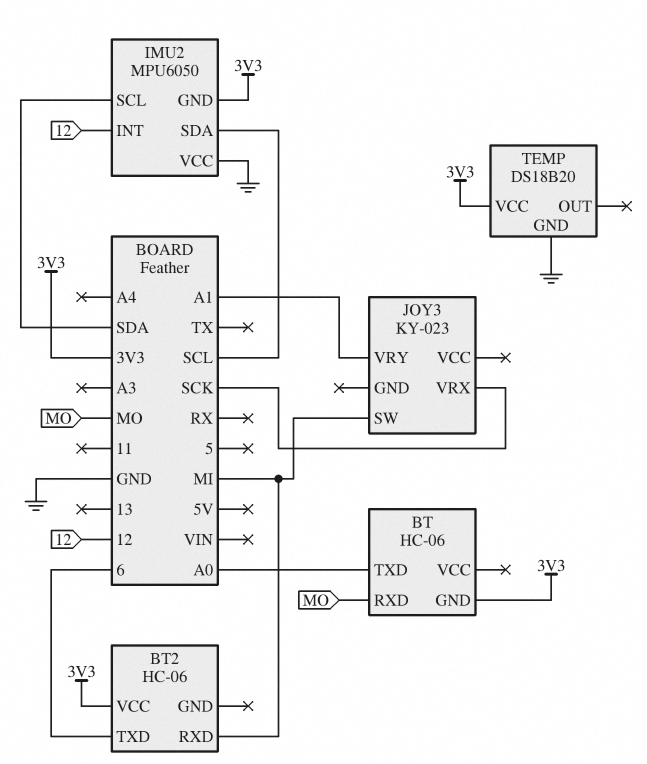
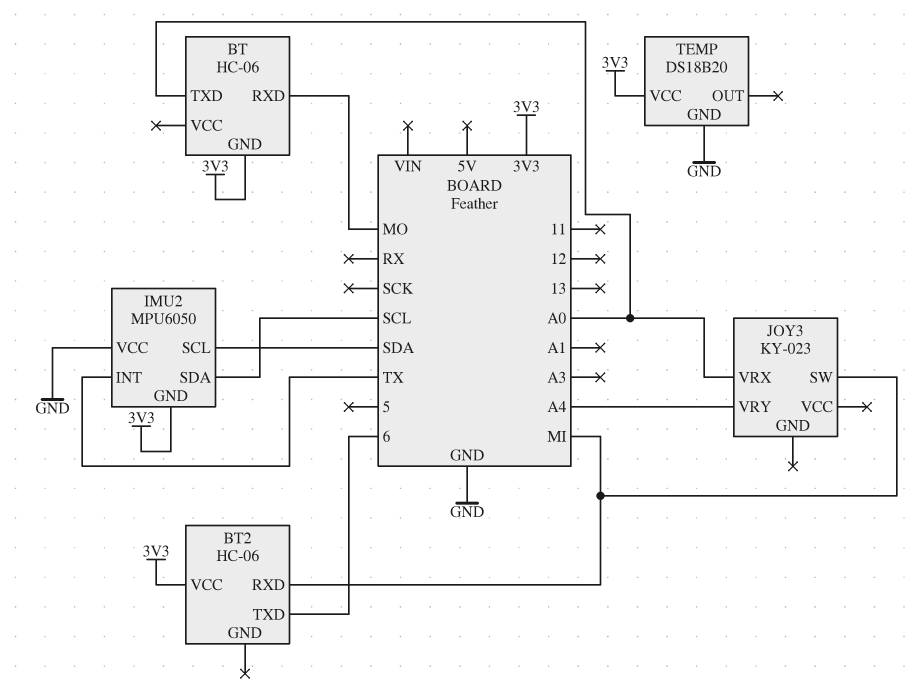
IMU2 pin INT: 12 -> TX
JOY3 pin VRX: SCK -> A0
JOY3 pin VRY: A1 -> A4

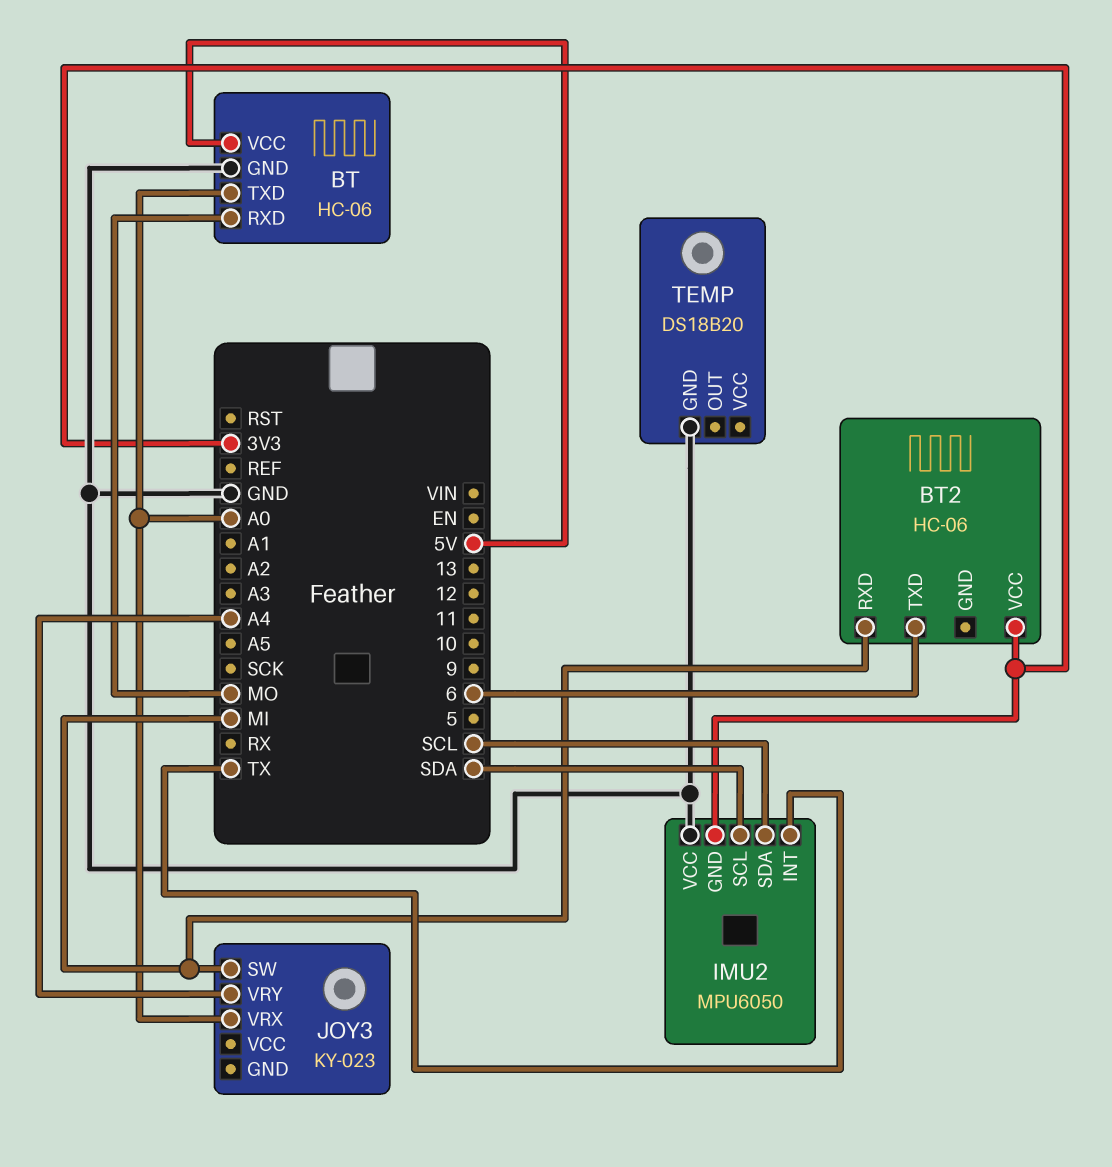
BT pin GND: 3V3 -> GND
BT pin VCC: none -> 5V
TEMP pin VCC: 3V3 -> none

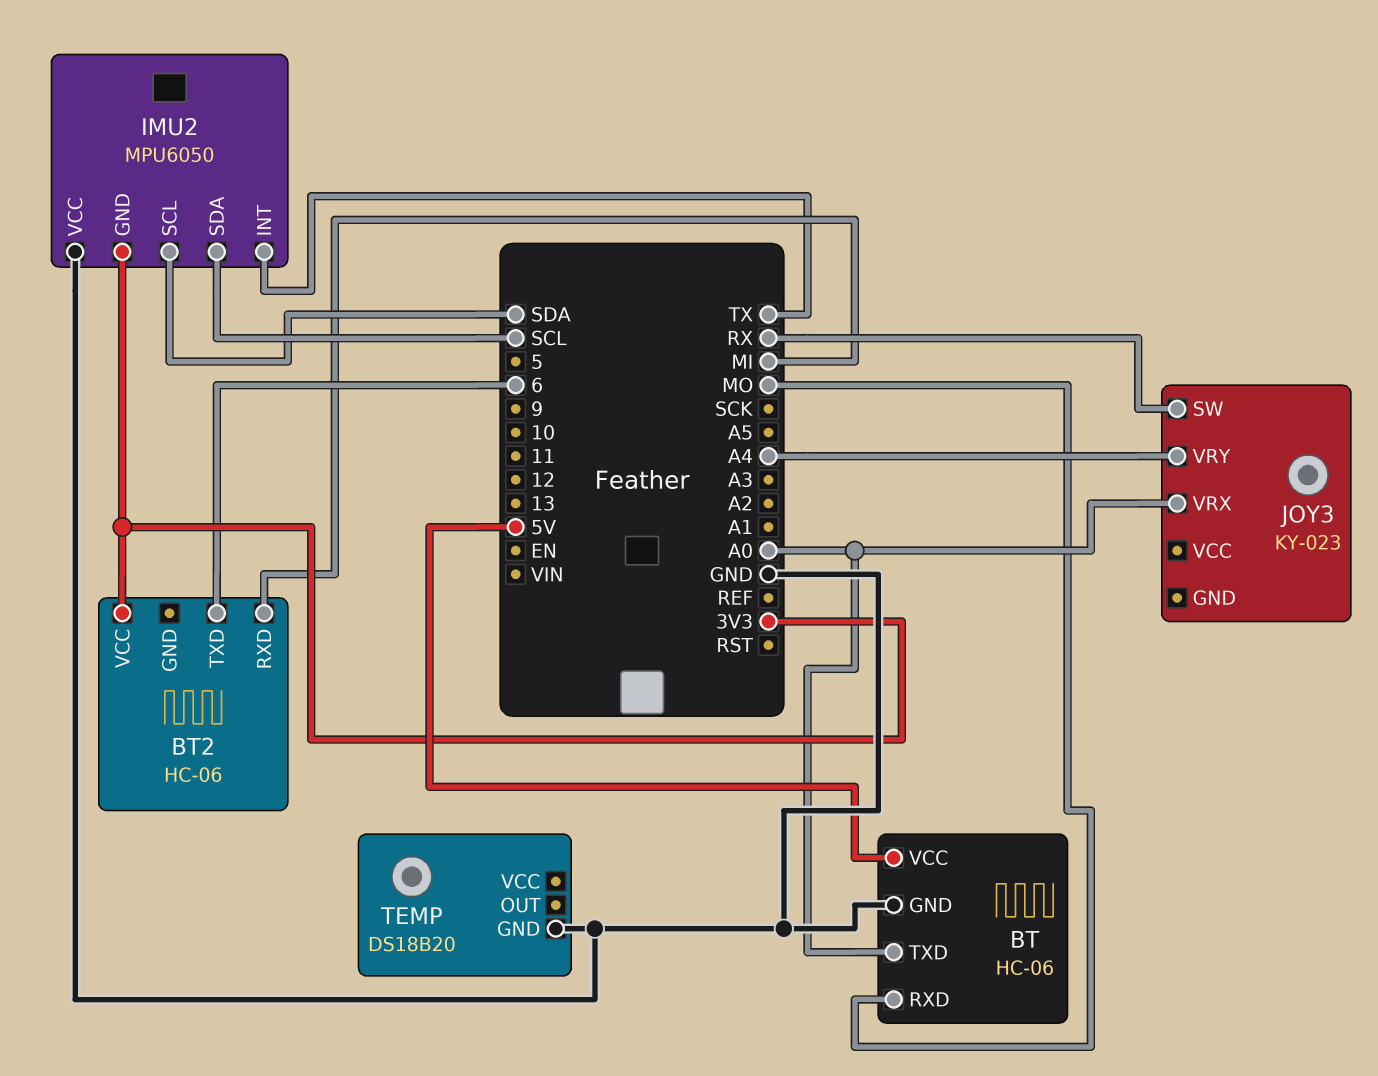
JOY3 pin SW: MI -> RX

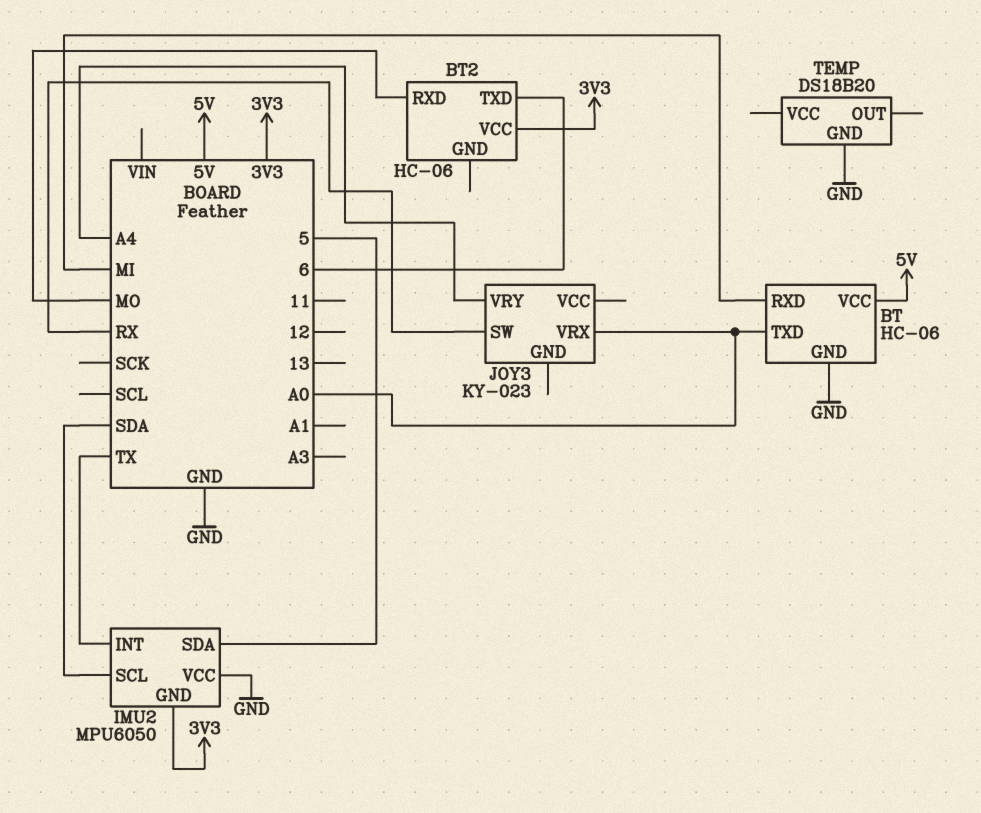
BT pin RXD: MO -> MI
BT2 pin RXD: MI -> MO
IMU2 pin SDA: SCL -> 5

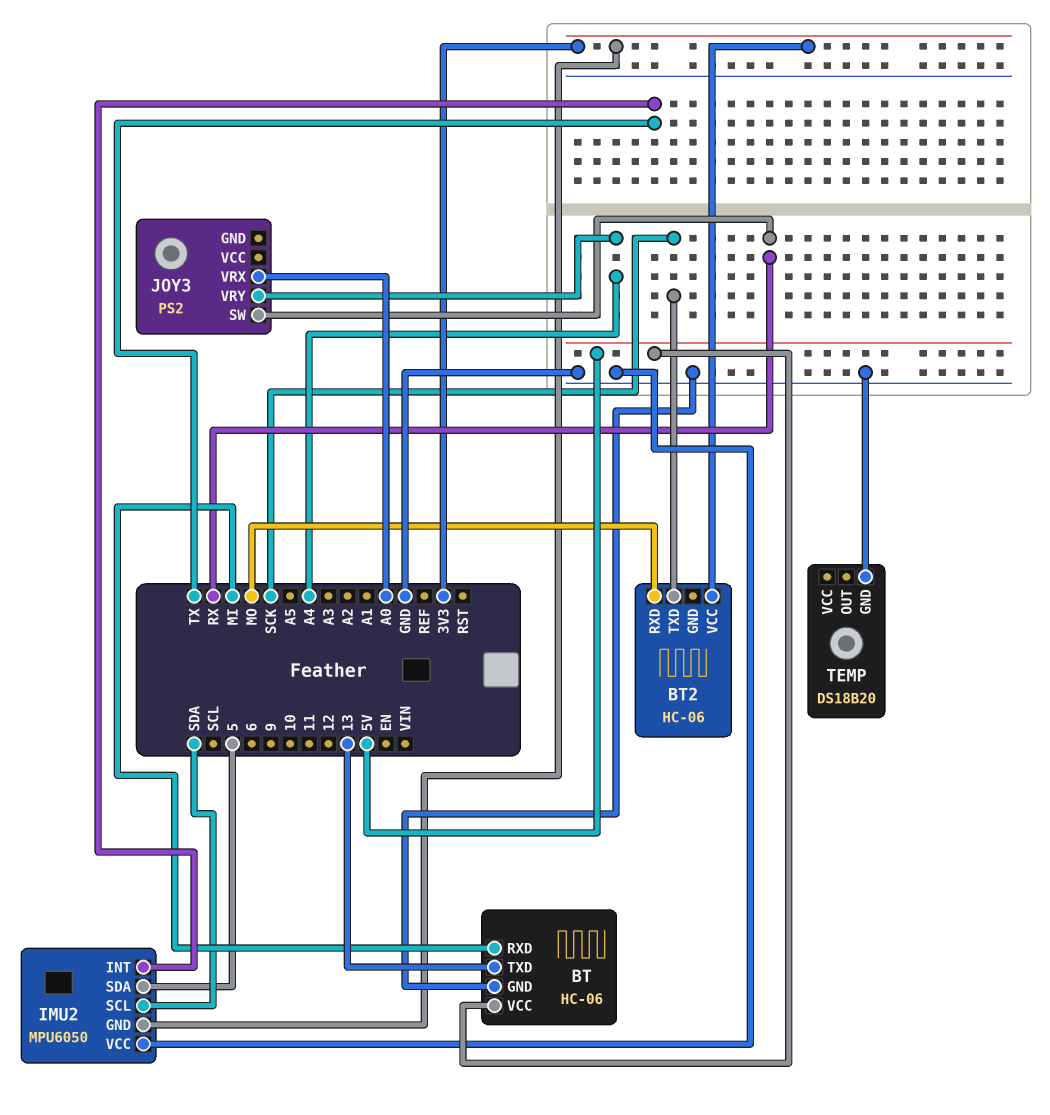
BT pin TXD: A0 -> 13
BT2 pin TXD: 6 -> SCK
JOY3: KY-023 -> PS2

